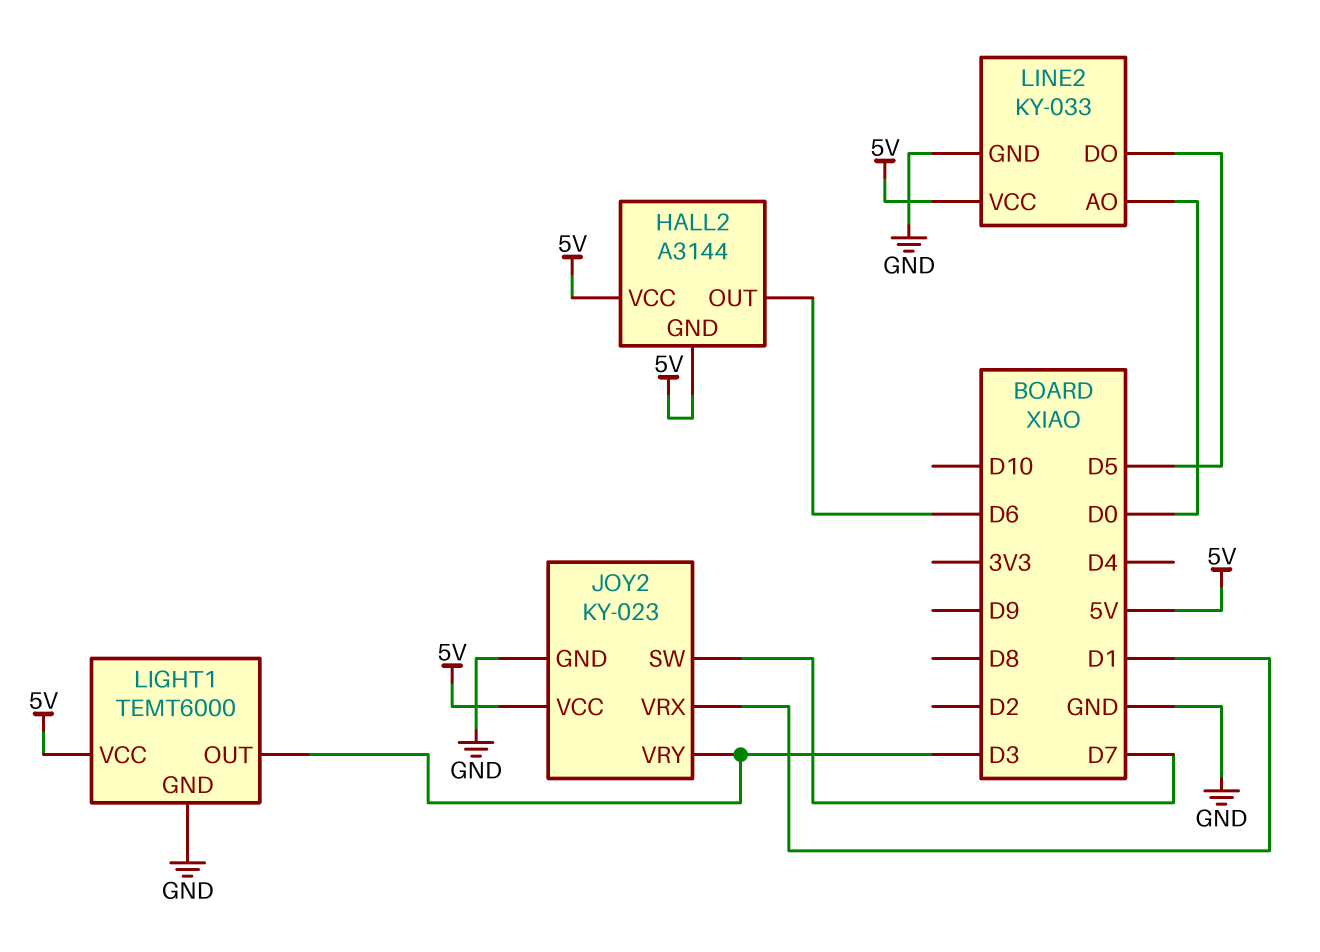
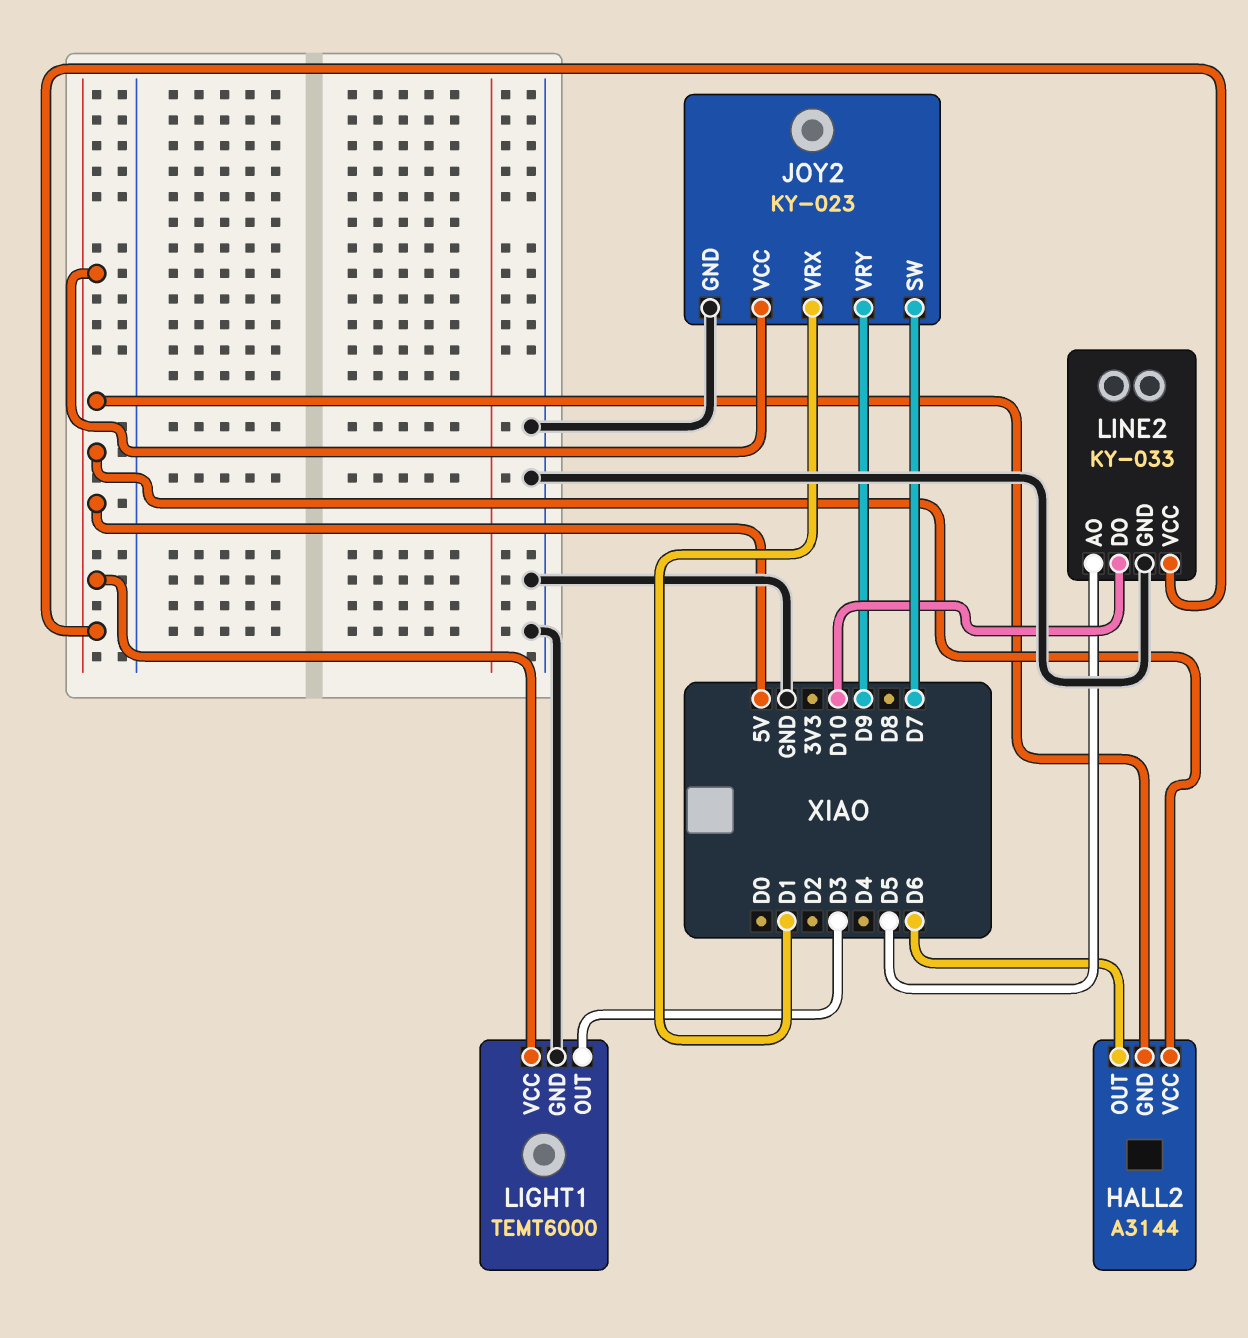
JOY2 pin VRY: D3 -> D9
LINE2 pin AO: D0 -> D5
LINE2 pin DO: D5 -> D10

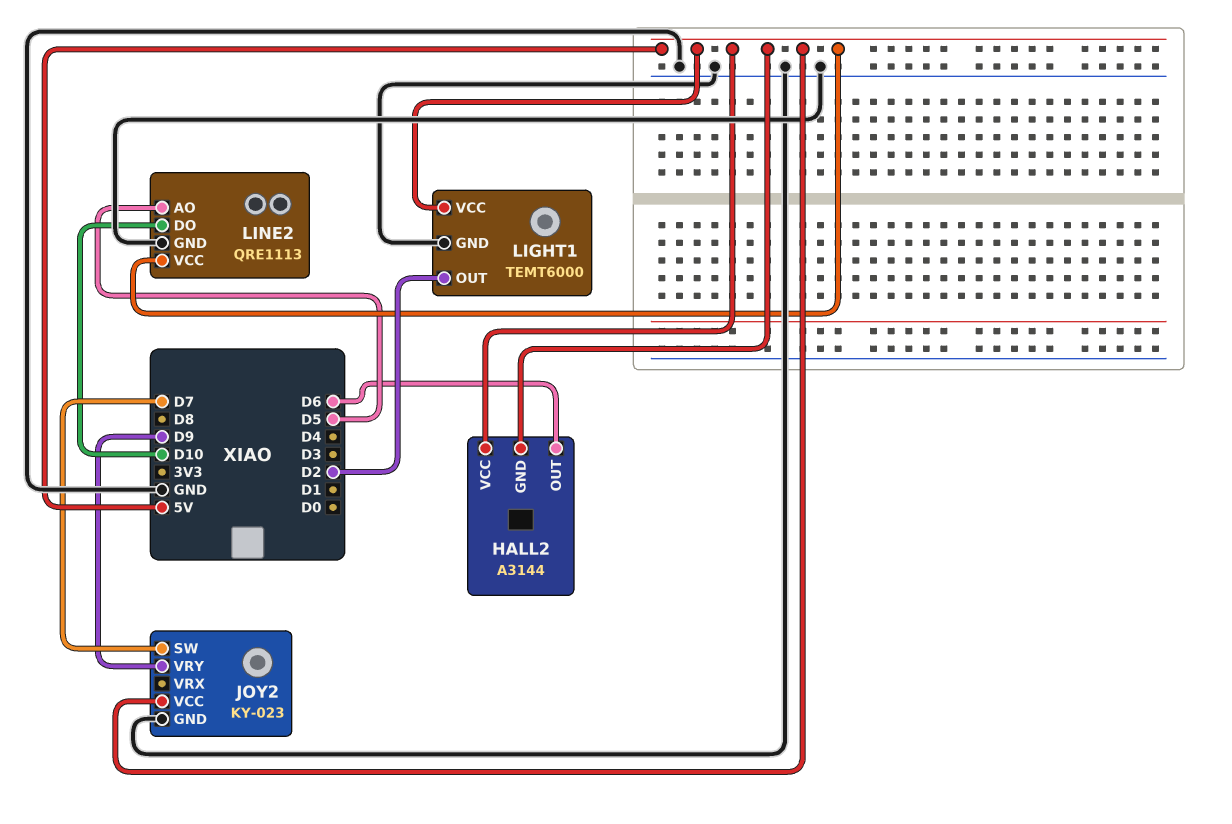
JOY2 pin VRX: D1 -> none
LIGHT1 pin OUT: D3 -> D2
LINE2: KY-033 -> QRE1113

